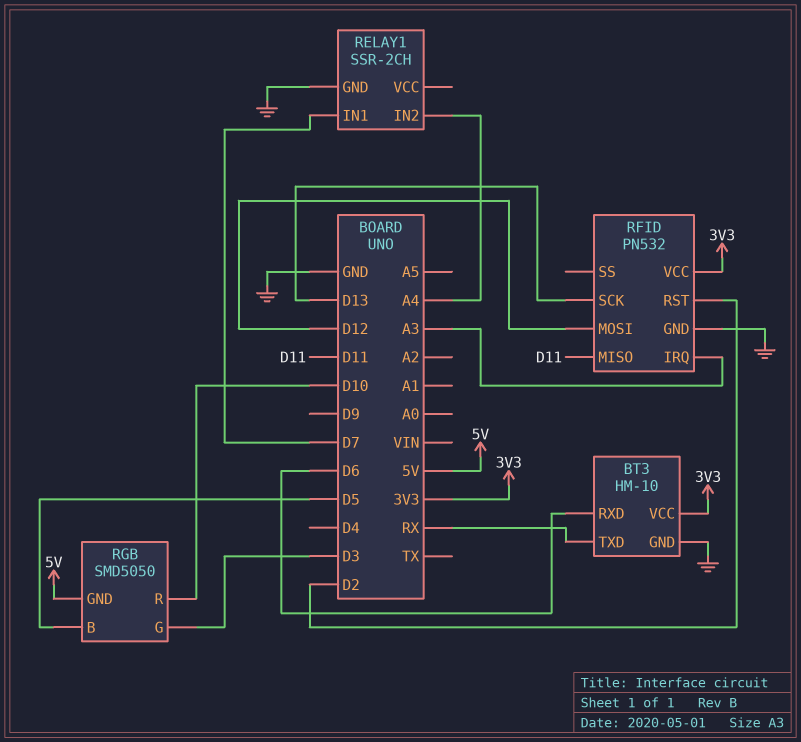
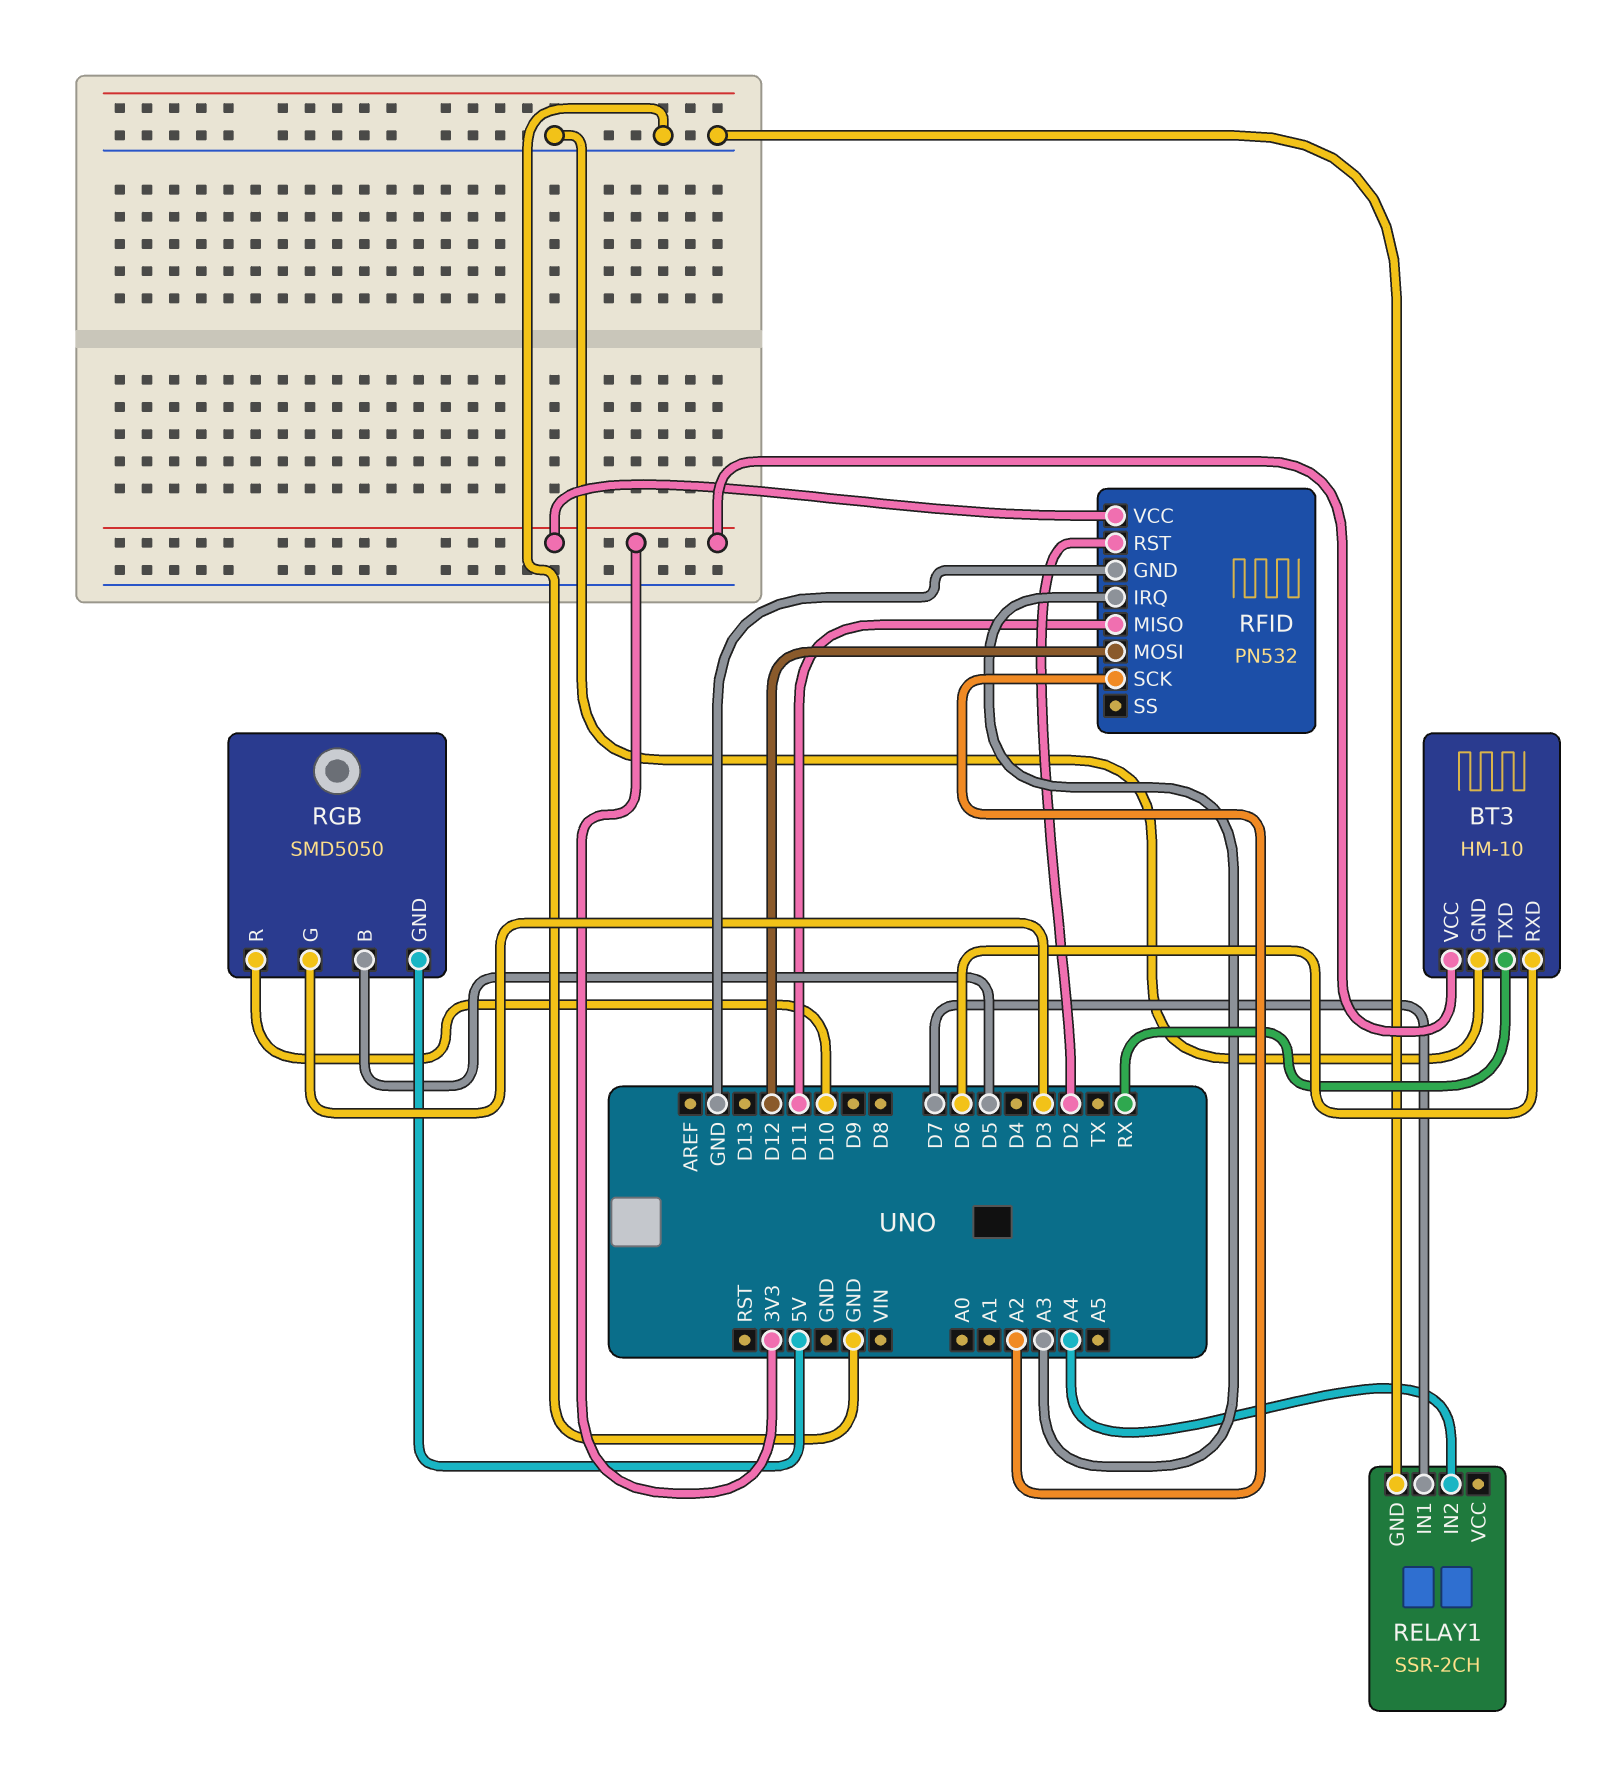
RFID pin SCK: D13 -> A2

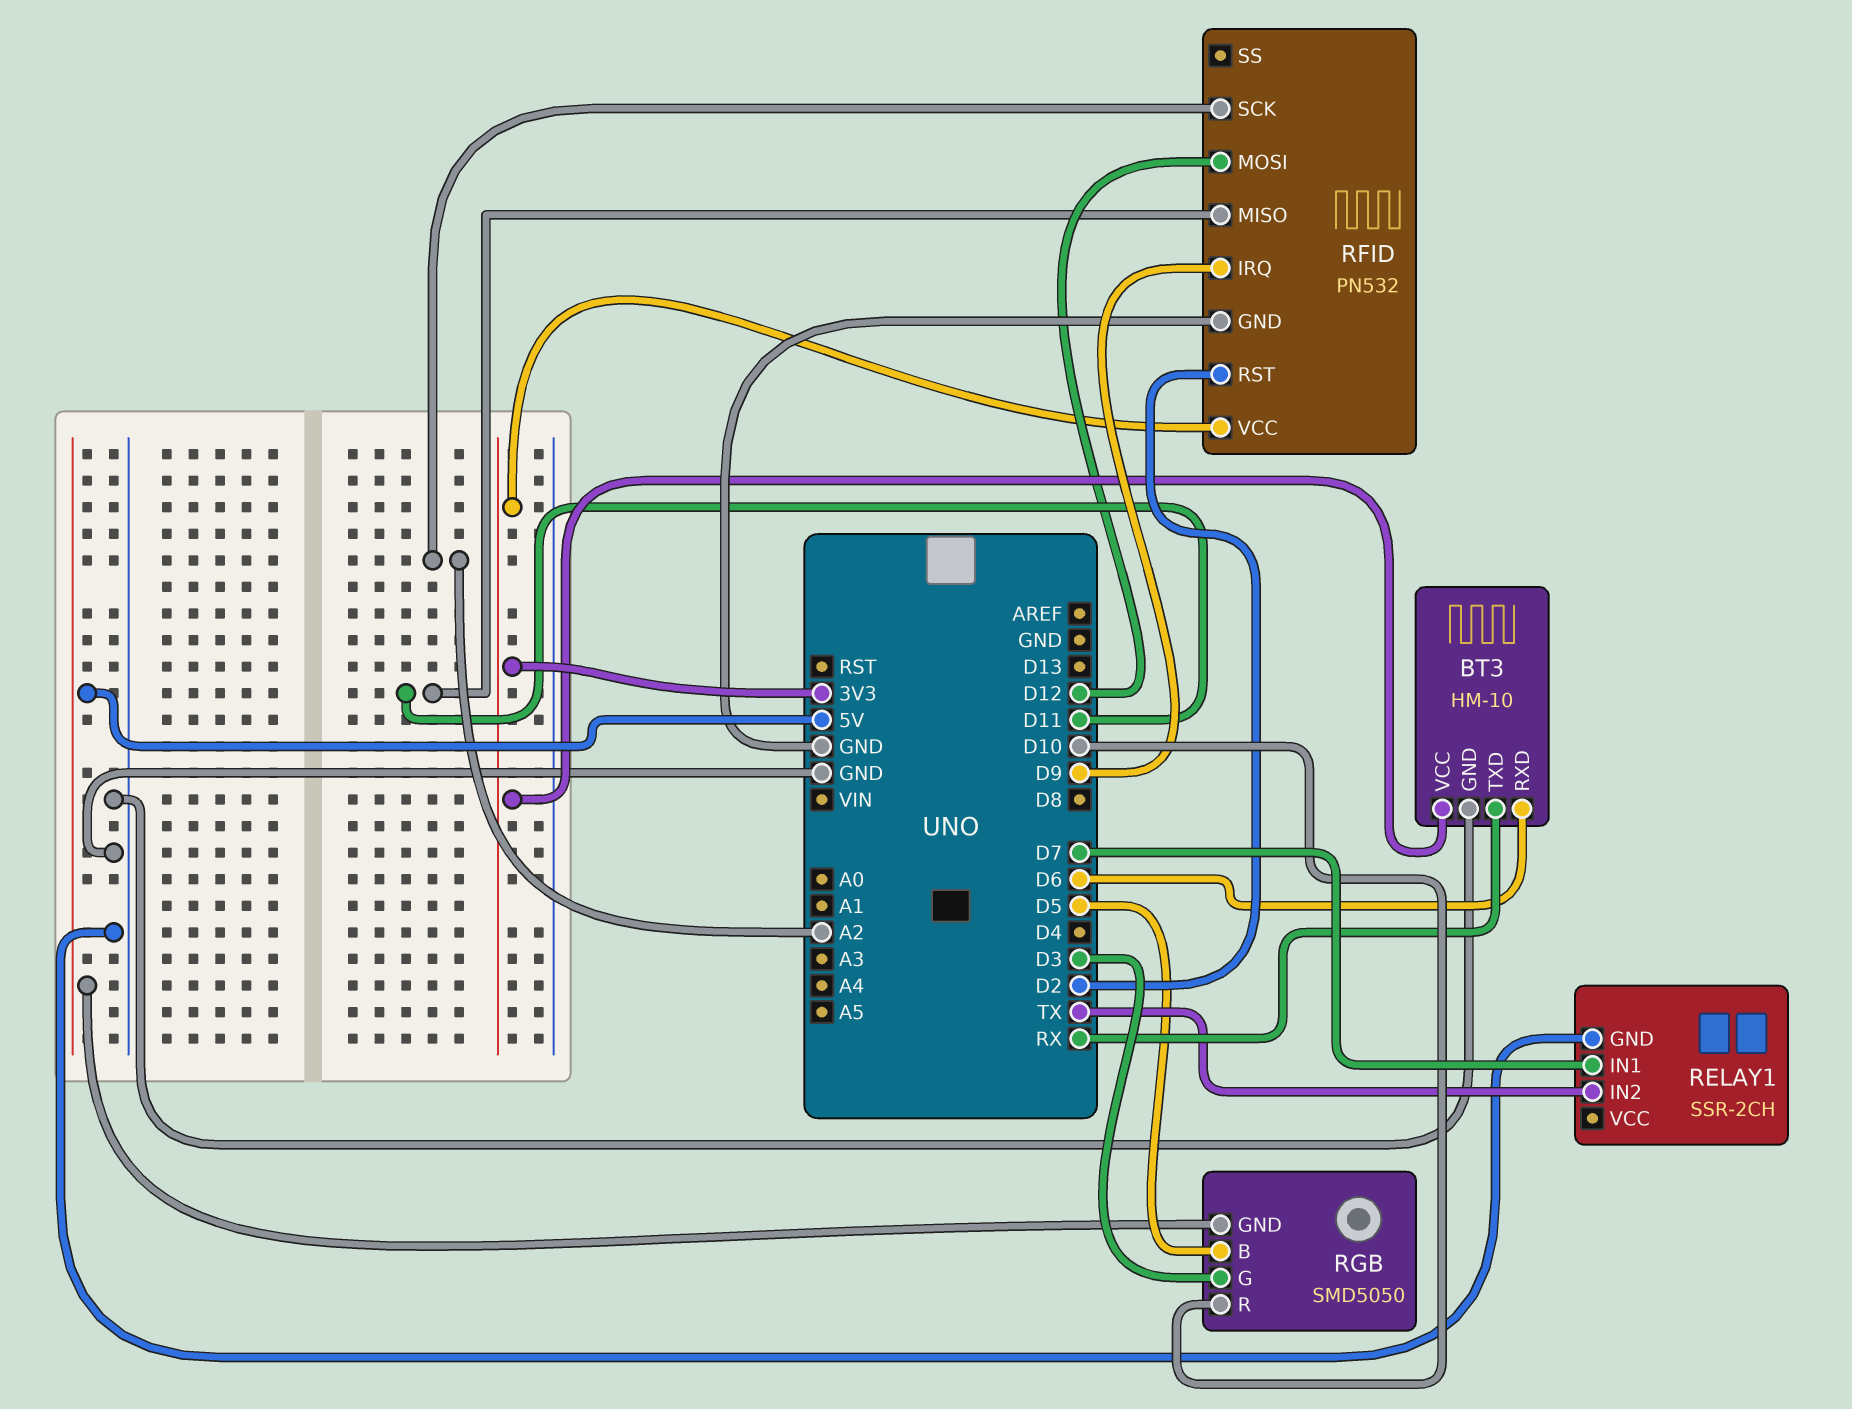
RELAY1 pin IN2: A4 -> TX
RFID pin IRQ: A3 -> D9

